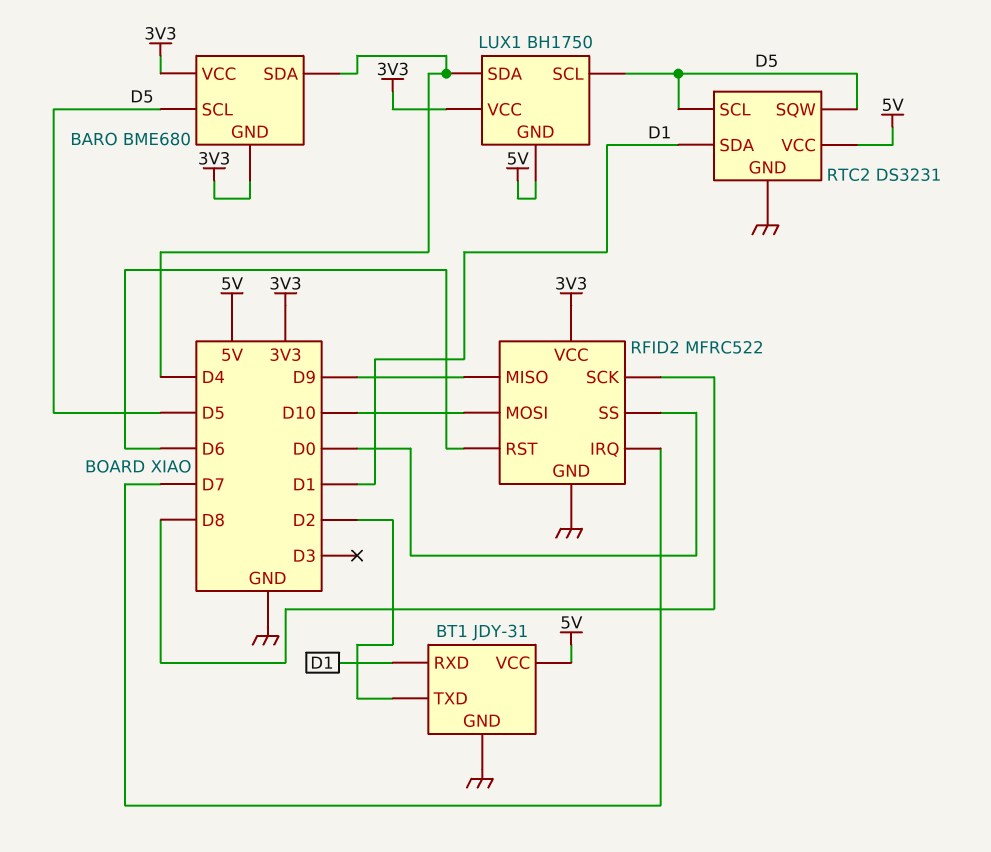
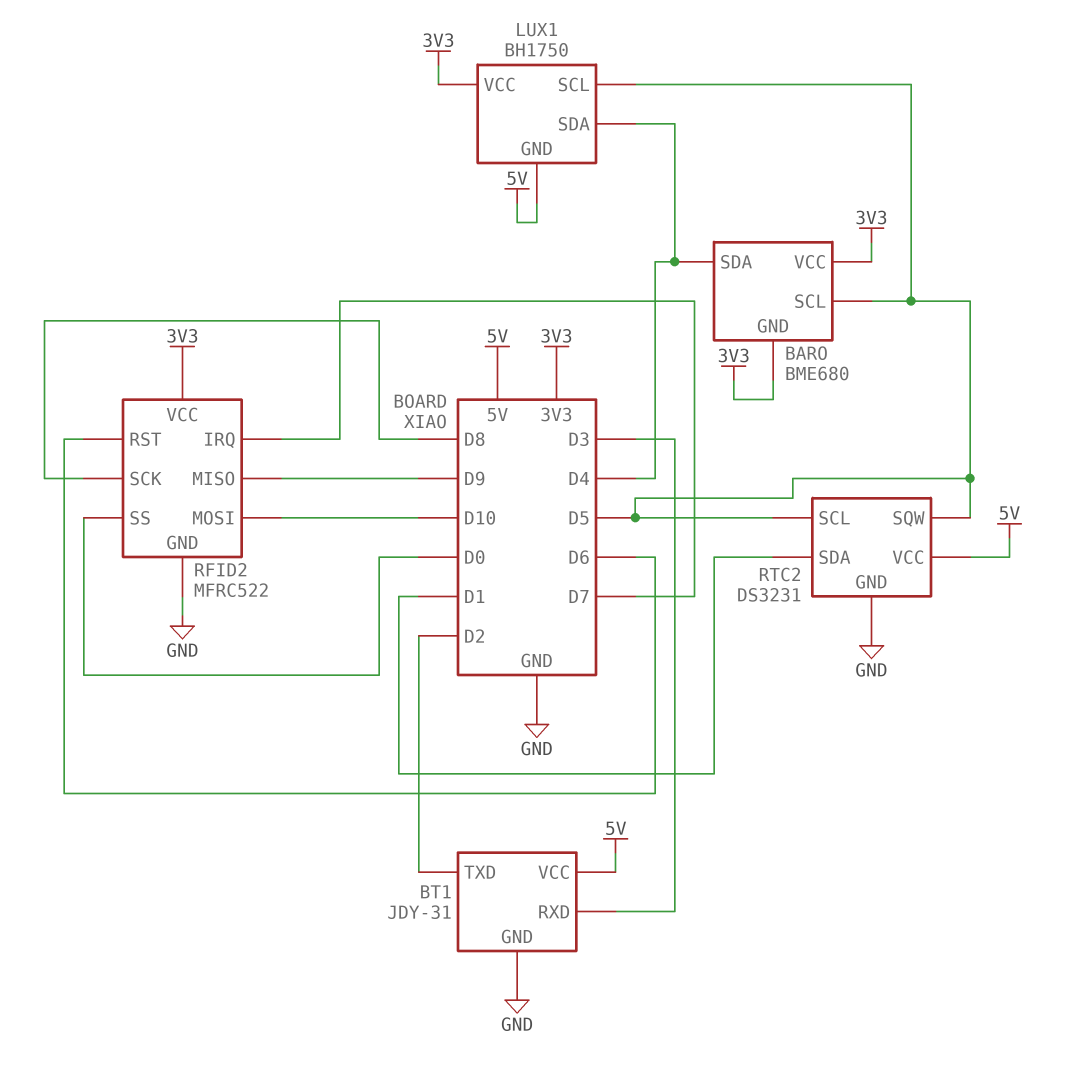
BT1 pin RXD: D1 -> D3

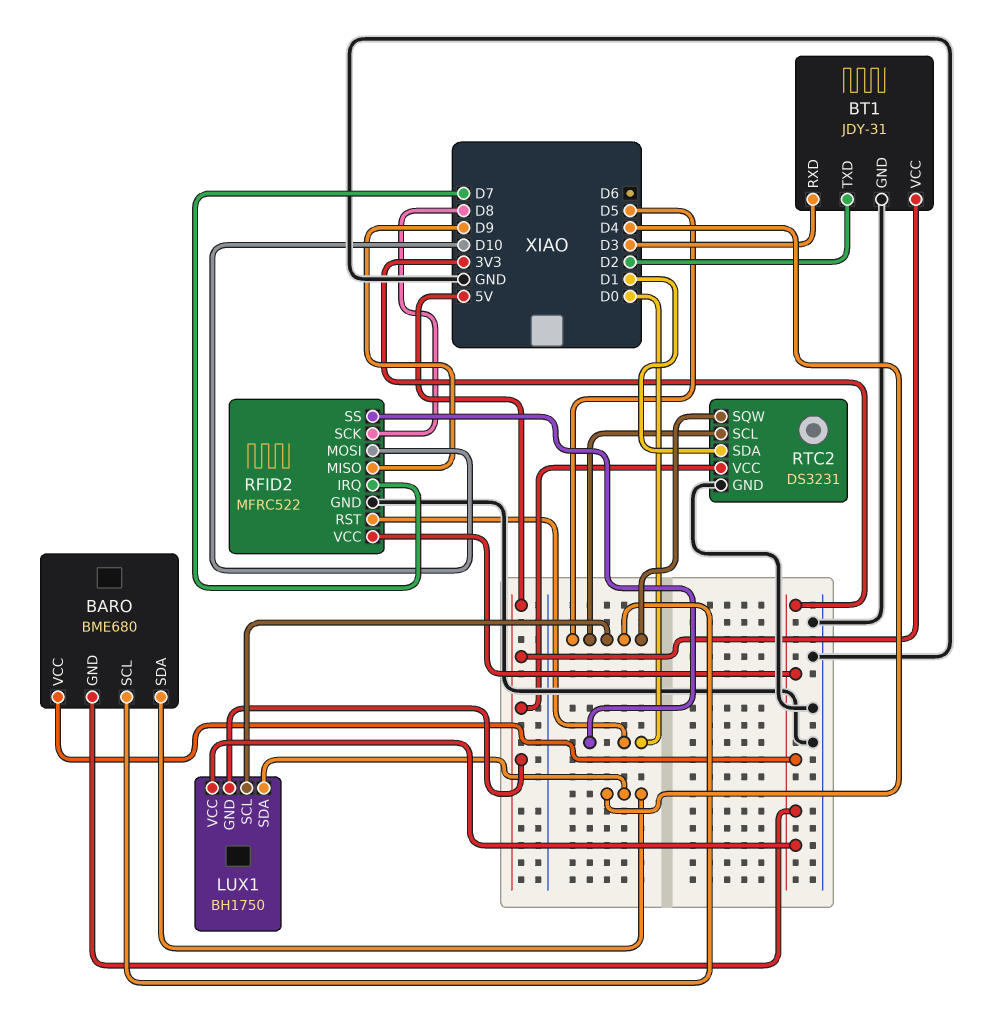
RFID2 pin RST: D6 -> D0

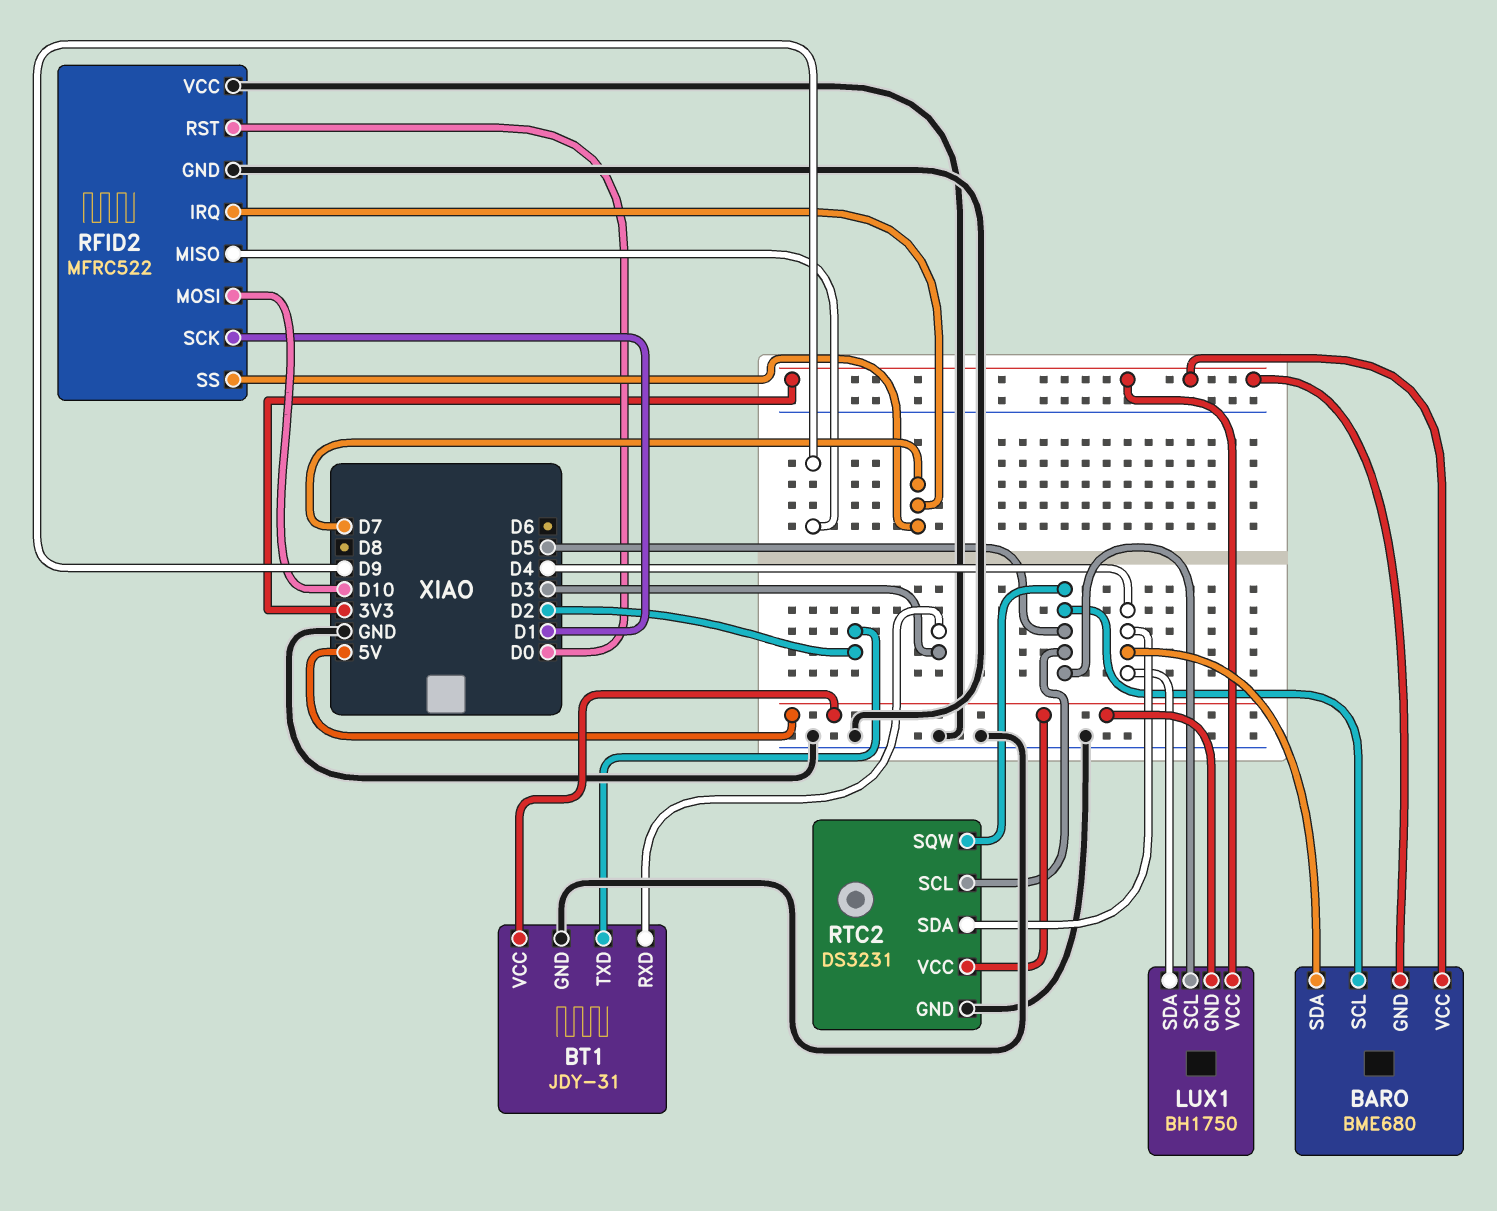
RFID2 pin SCK: D8 -> D1
RFID2 pin SS: D0 -> D7
RFID2 pin VCC: 3V3 -> GND
RTC2 pin SDA: D1 -> D4

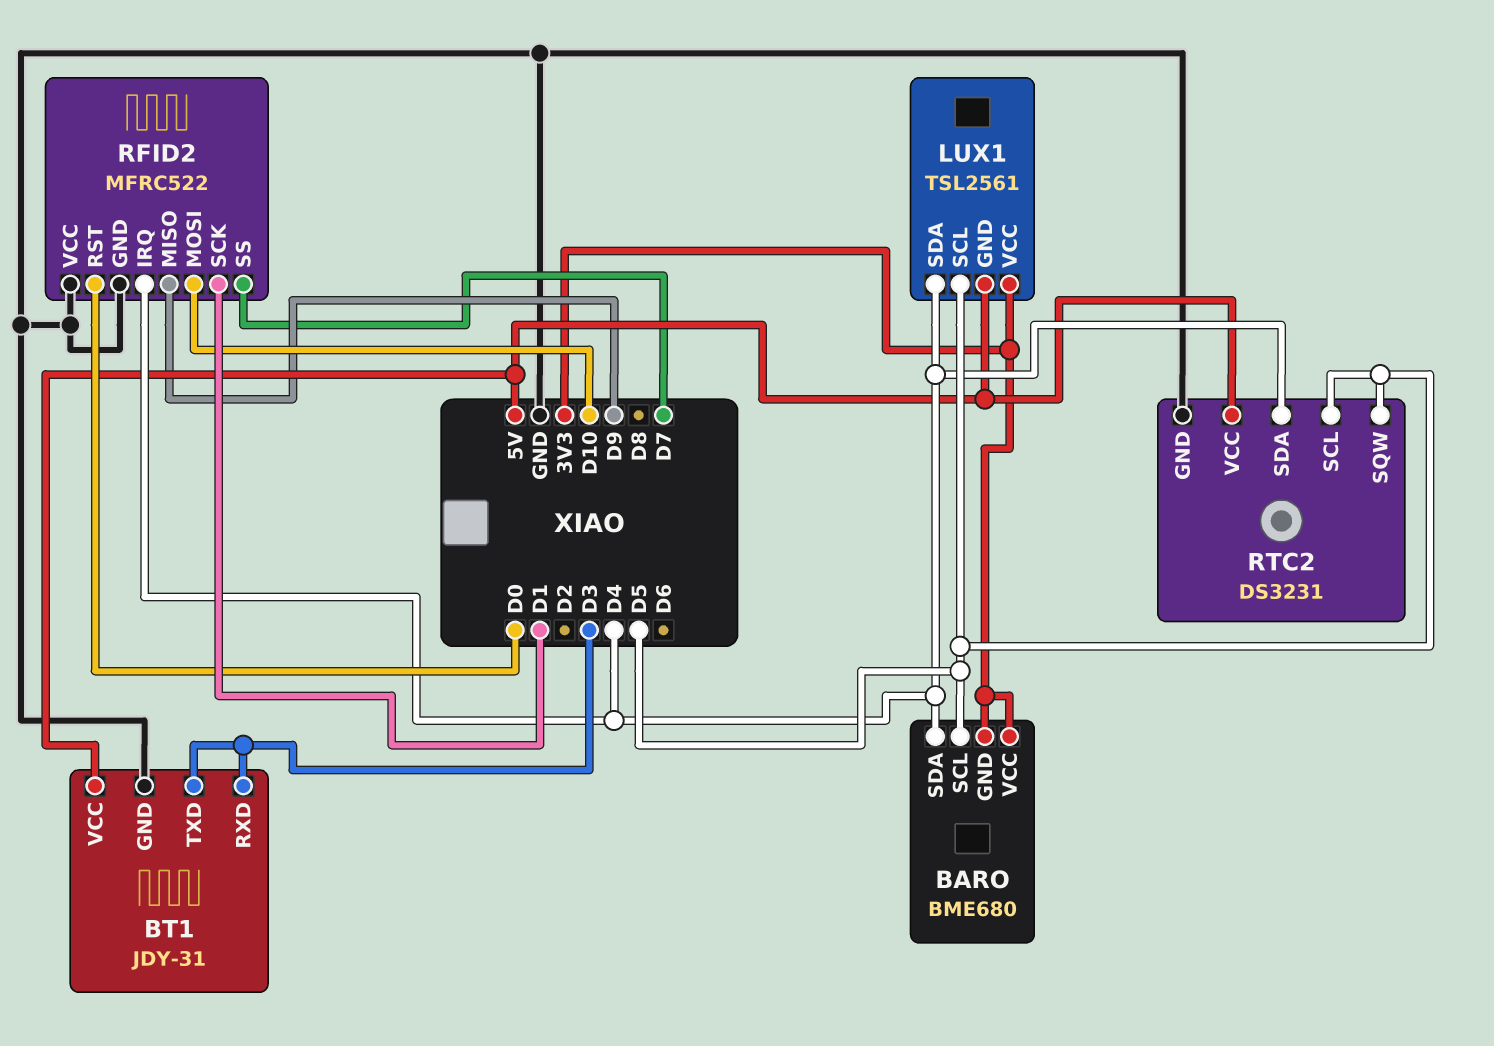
BT1 pin TXD: D2 -> D3
LUX1: BH1750 -> TSL2561
RFID2 pin IRQ: D7 -> D4

